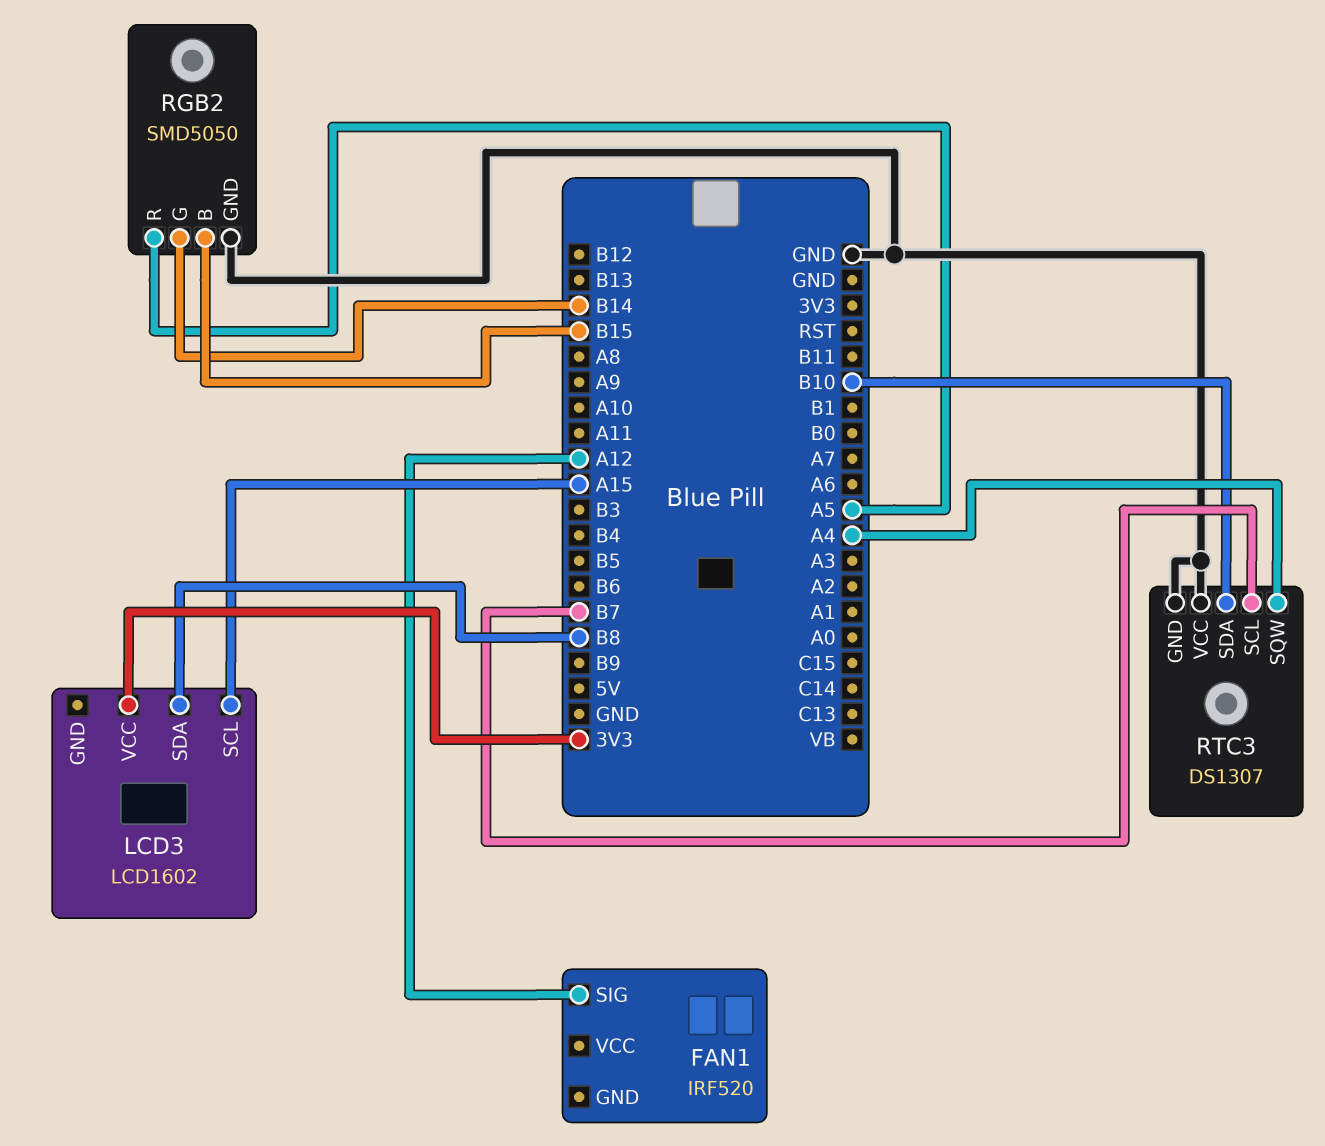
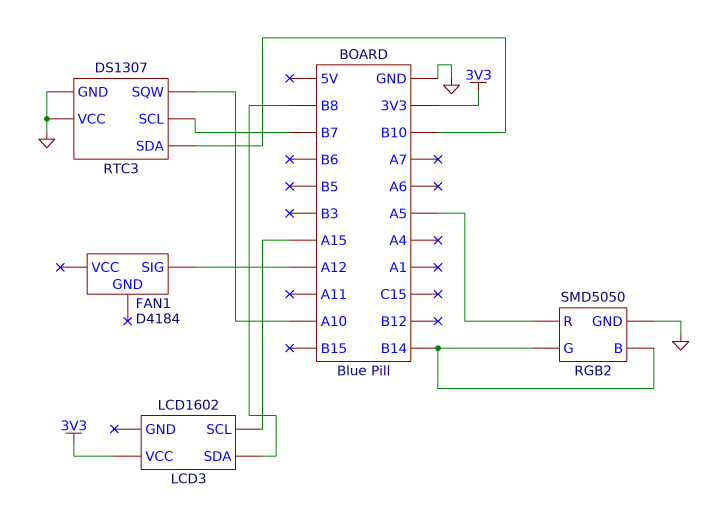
FAN1: IRF520 -> D4184
RGB2 pin B: B15 -> B14
RTC3 pin SQW: A4 -> A10

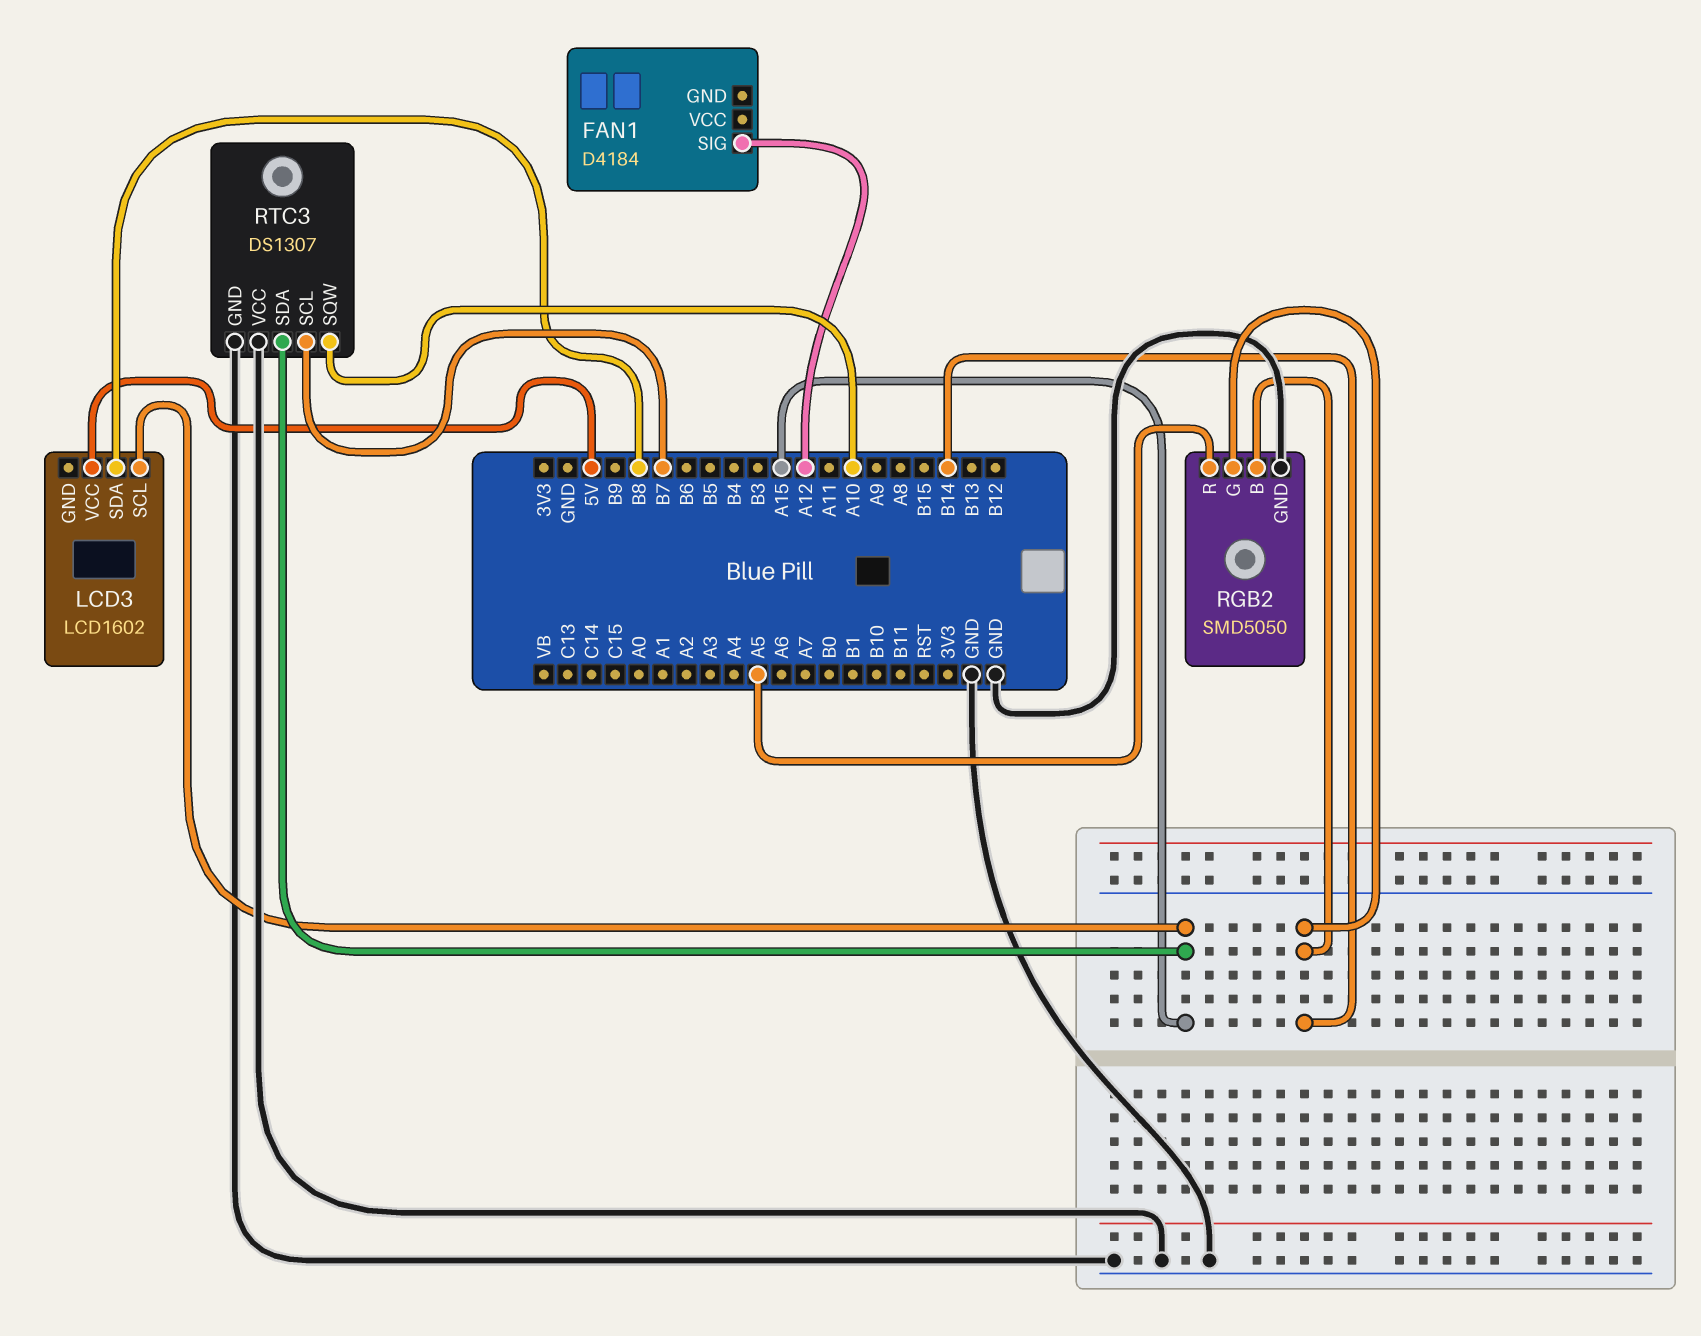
LCD3 pin VCC: 3V3 -> 5V
RTC3 pin SDA: B10 -> A15

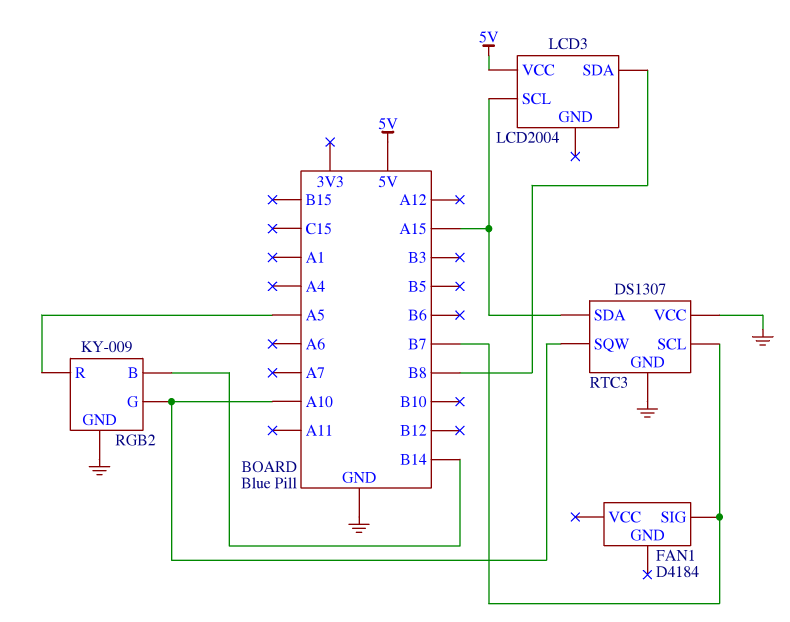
FAN1 pin SIG: A12 -> B7
LCD3: LCD1602 -> LCD2004
RGB2: SMD5050 -> KY-009
RGB2 pin G: B14 -> A10

